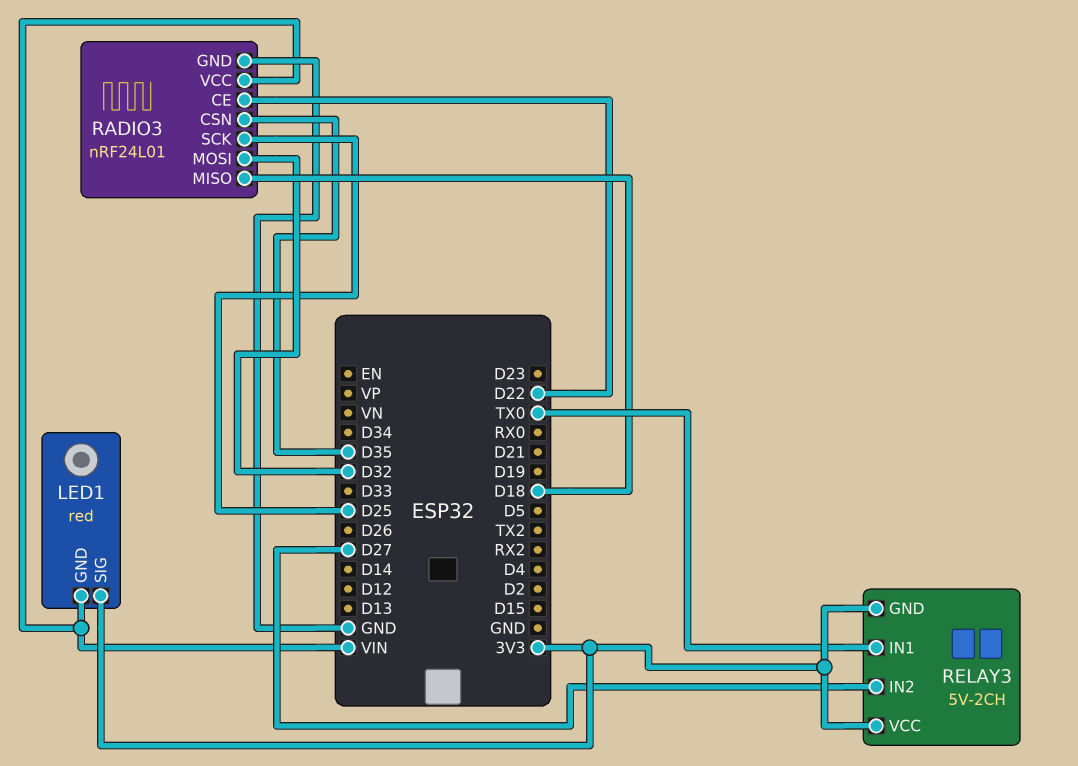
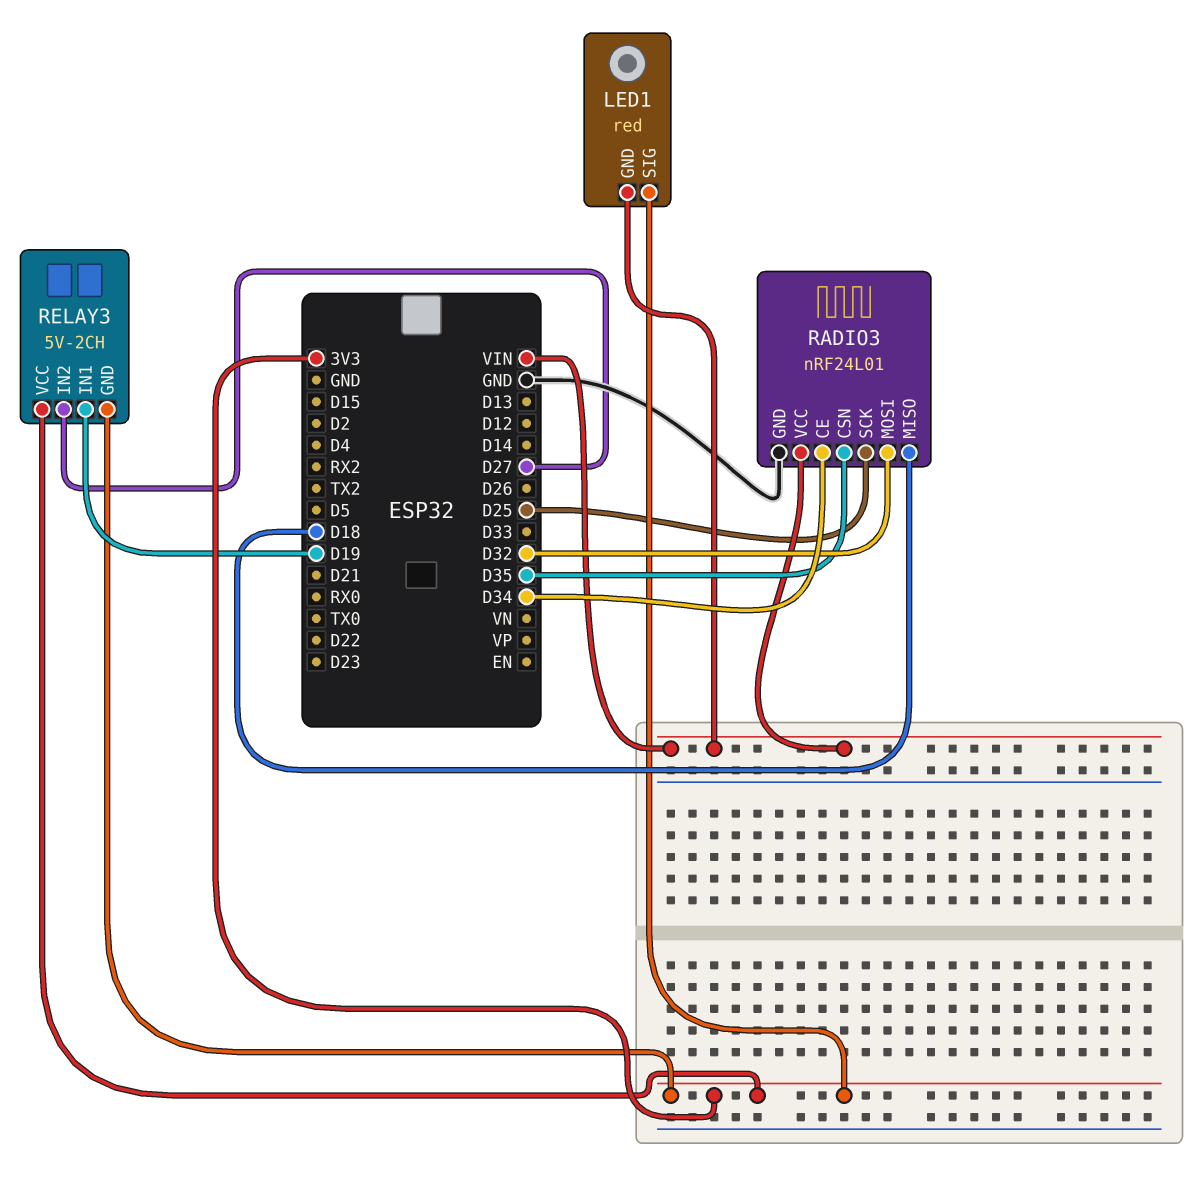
RADIO3 pin CE: D22 -> D34
RELAY3 pin IN1: TX0 -> D19

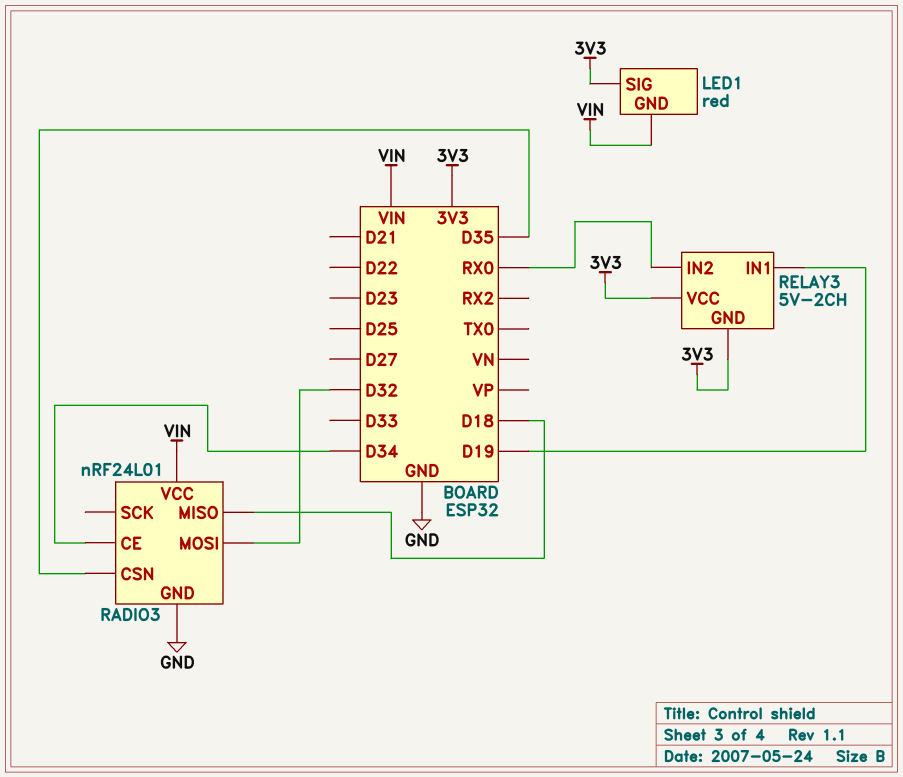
RADIO3 pin SCK: D25 -> none
RELAY3 pin IN2: D27 -> RX0

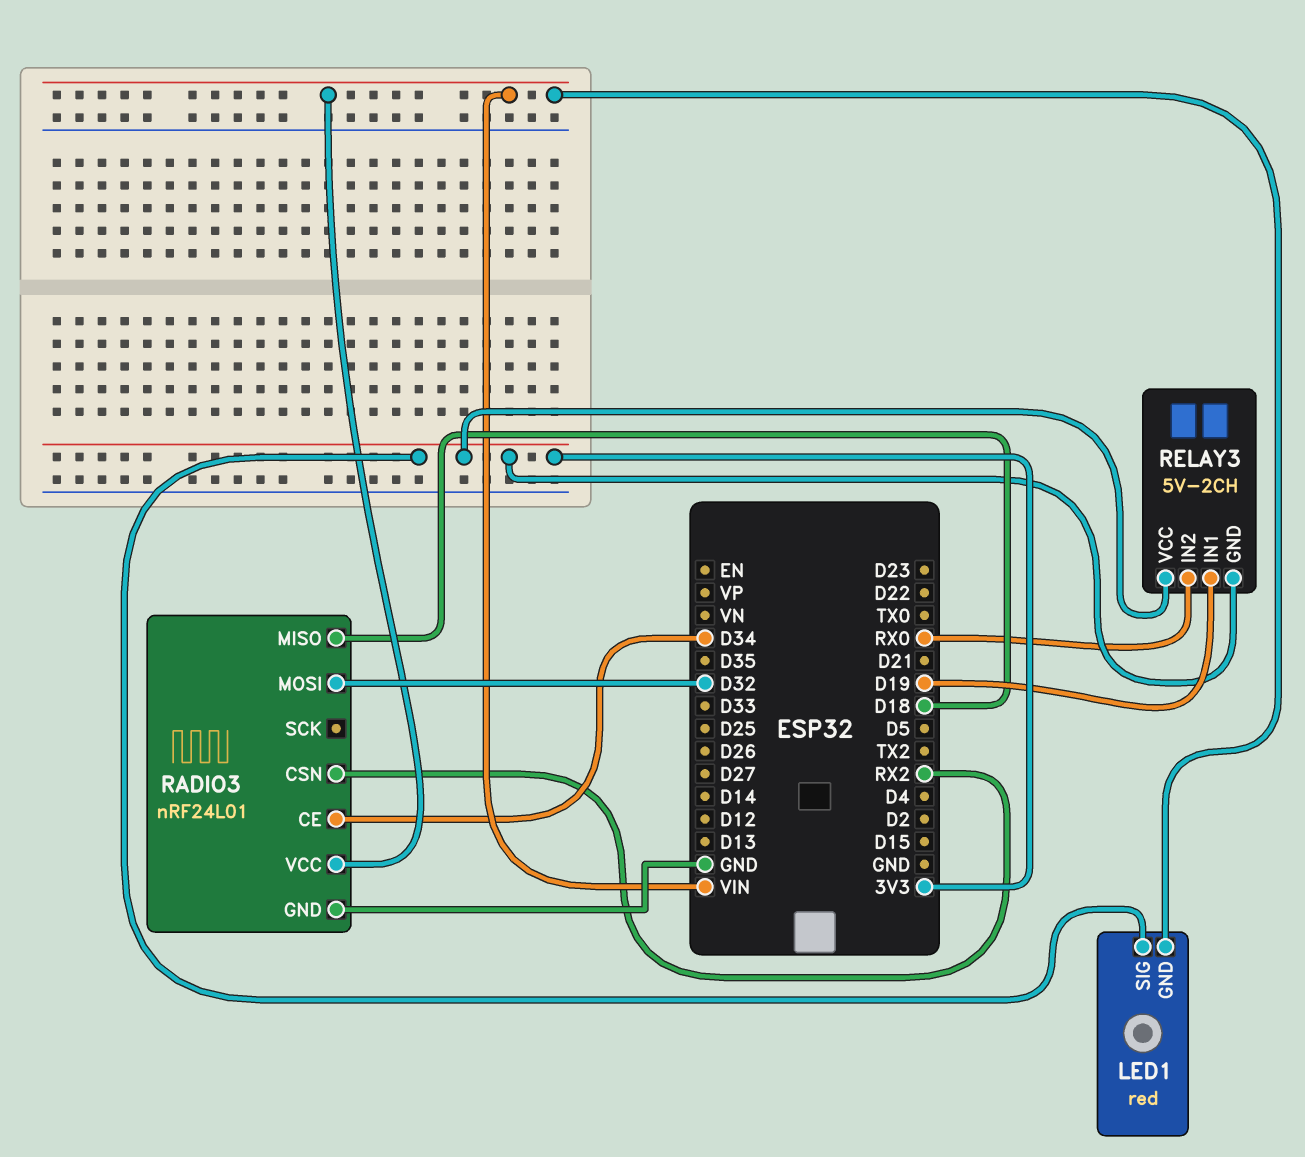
RADIO3 pin CSN: D35 -> RX2

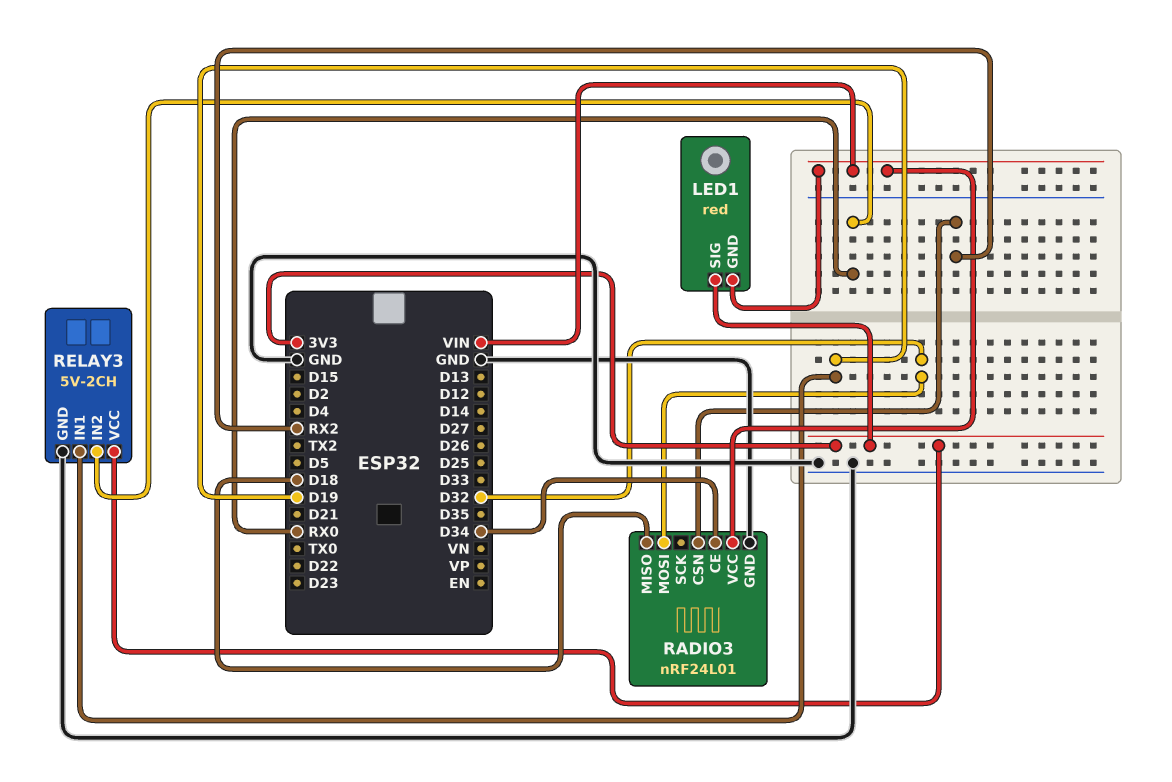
RELAY3 pin GND: 3V3 -> GND

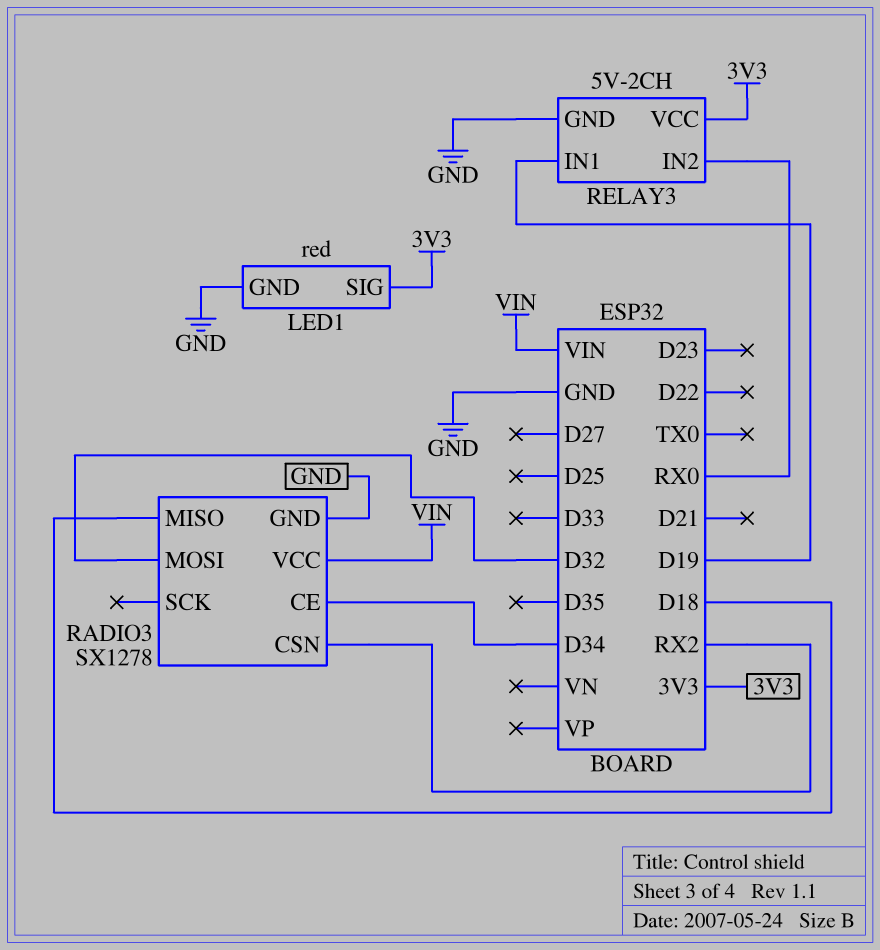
LED1 pin GND: VIN -> GND
RADIO3: nRF24L01 -> SX1278

